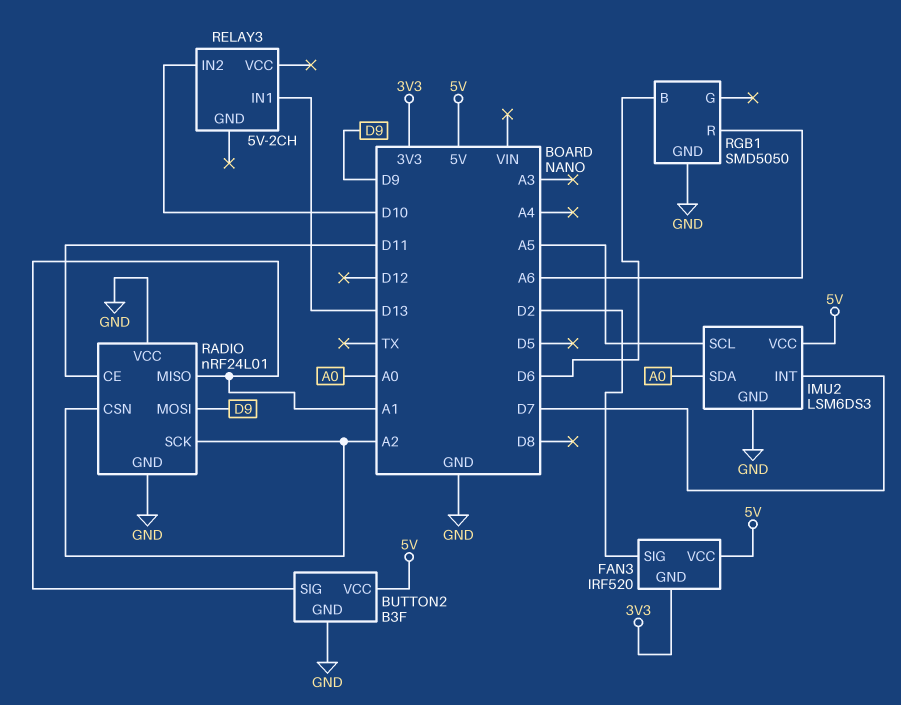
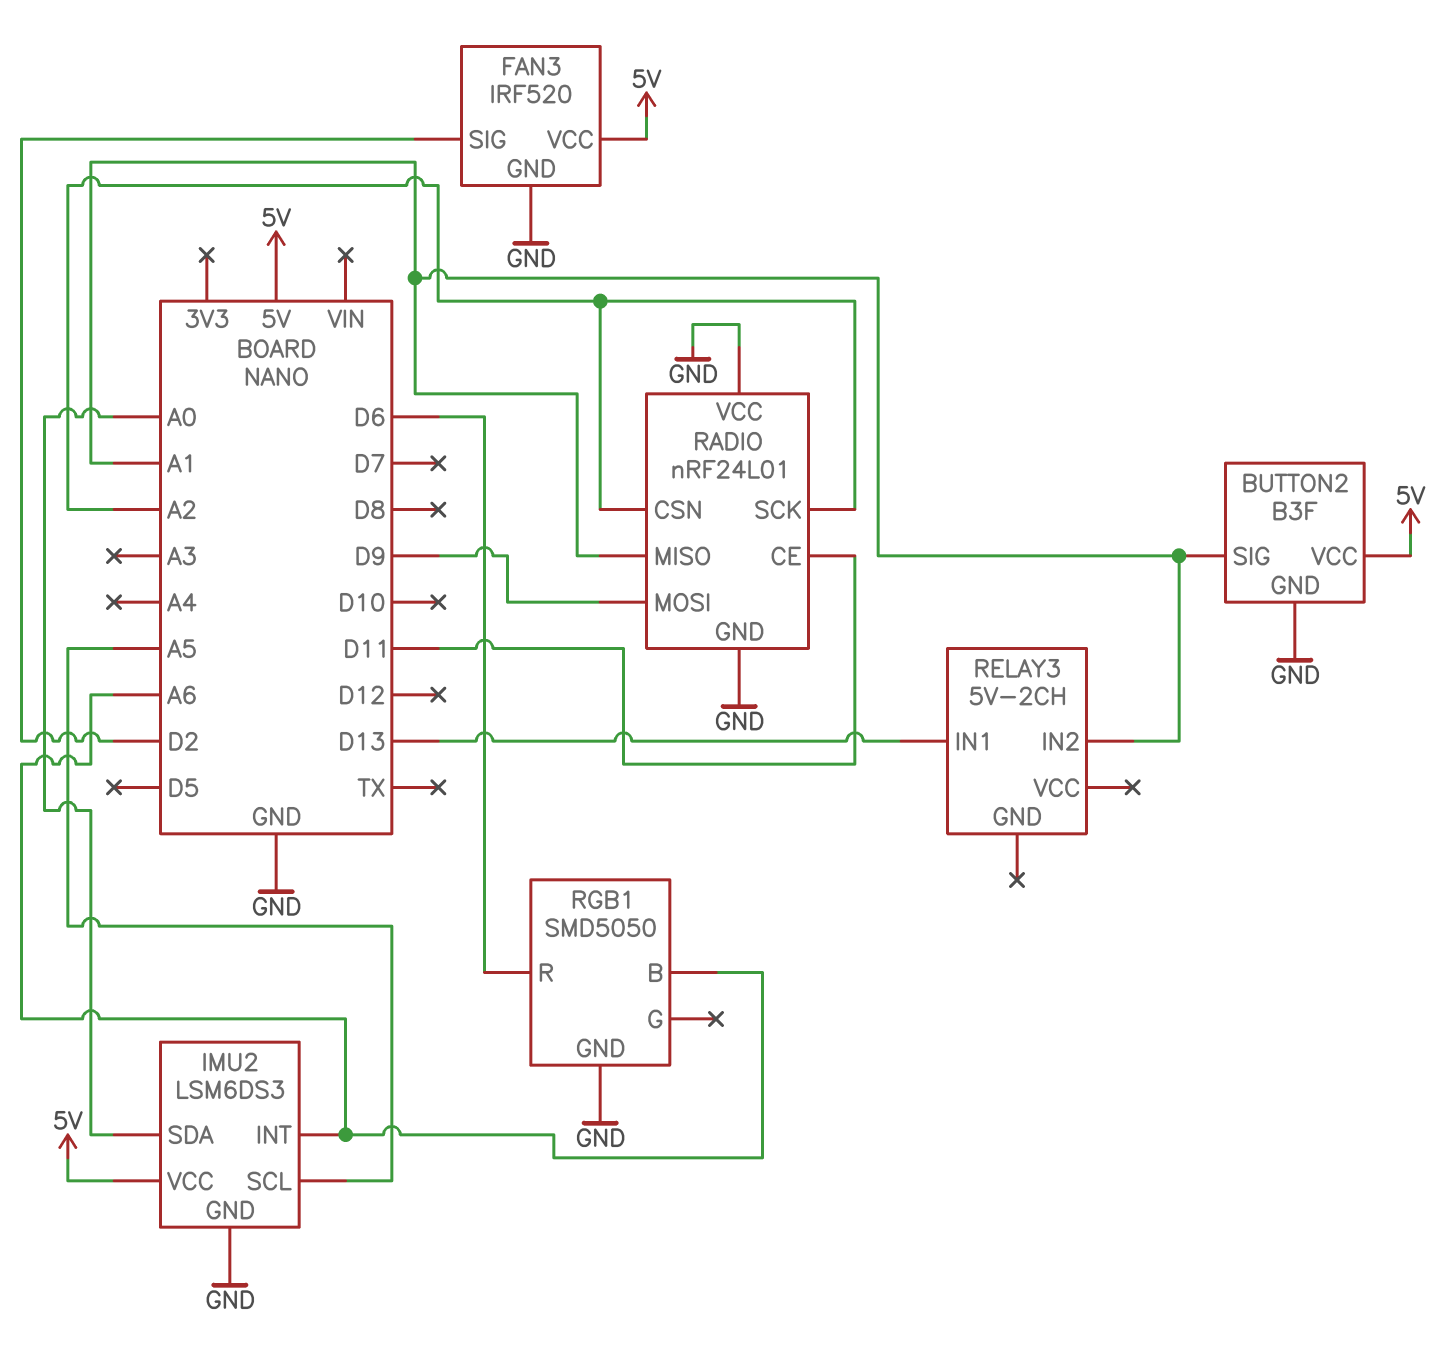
FAN3 pin GND: 3V3 -> GND
IMU2 pin INT: D7 -> A6
RELAY3 pin IN2: D10 -> A1
RGB1 pin B: D6 -> A6
RGB1 pin R: A6 -> D6

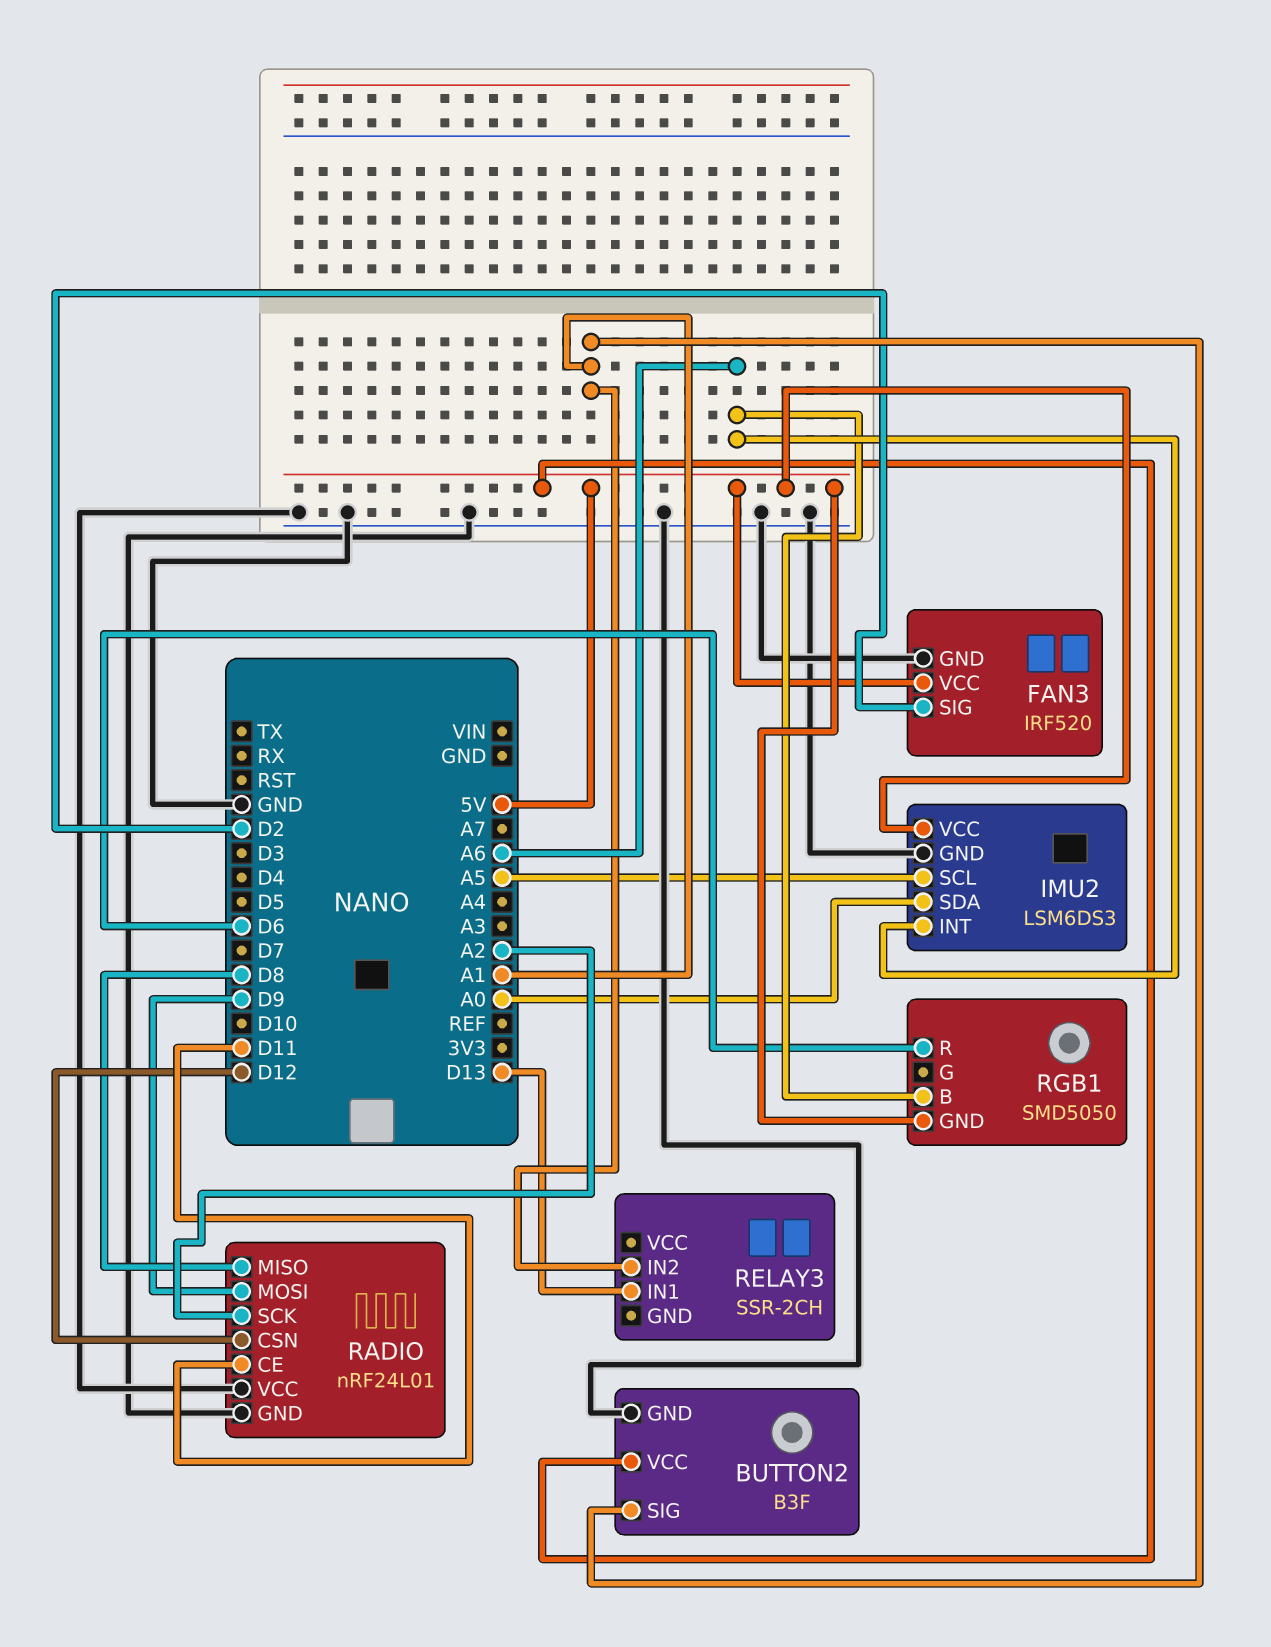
RADIO pin CSN: A2 -> D12
RADIO pin MISO: A1 -> D8
RELAY3: 5V-2CH -> SSR-2CH
RGB1 pin GND: GND -> 5V

